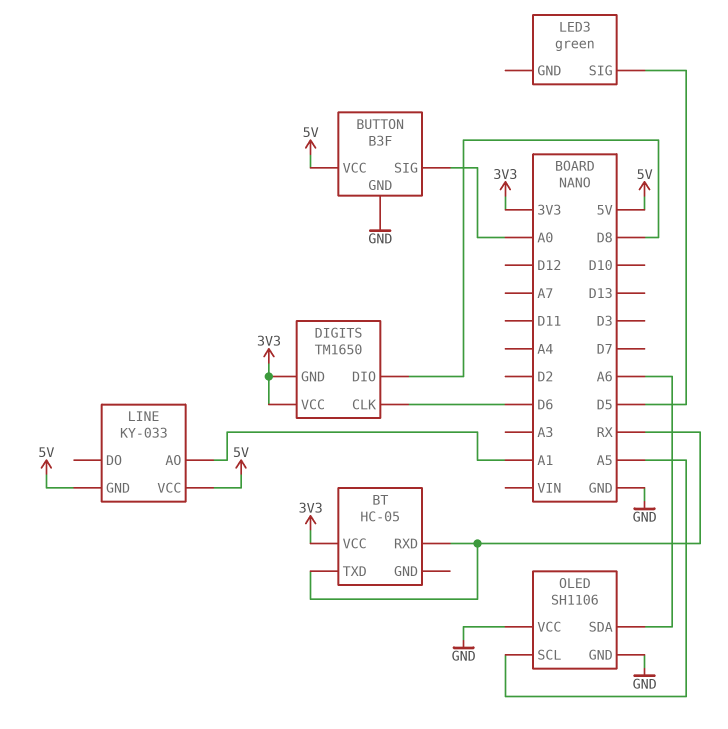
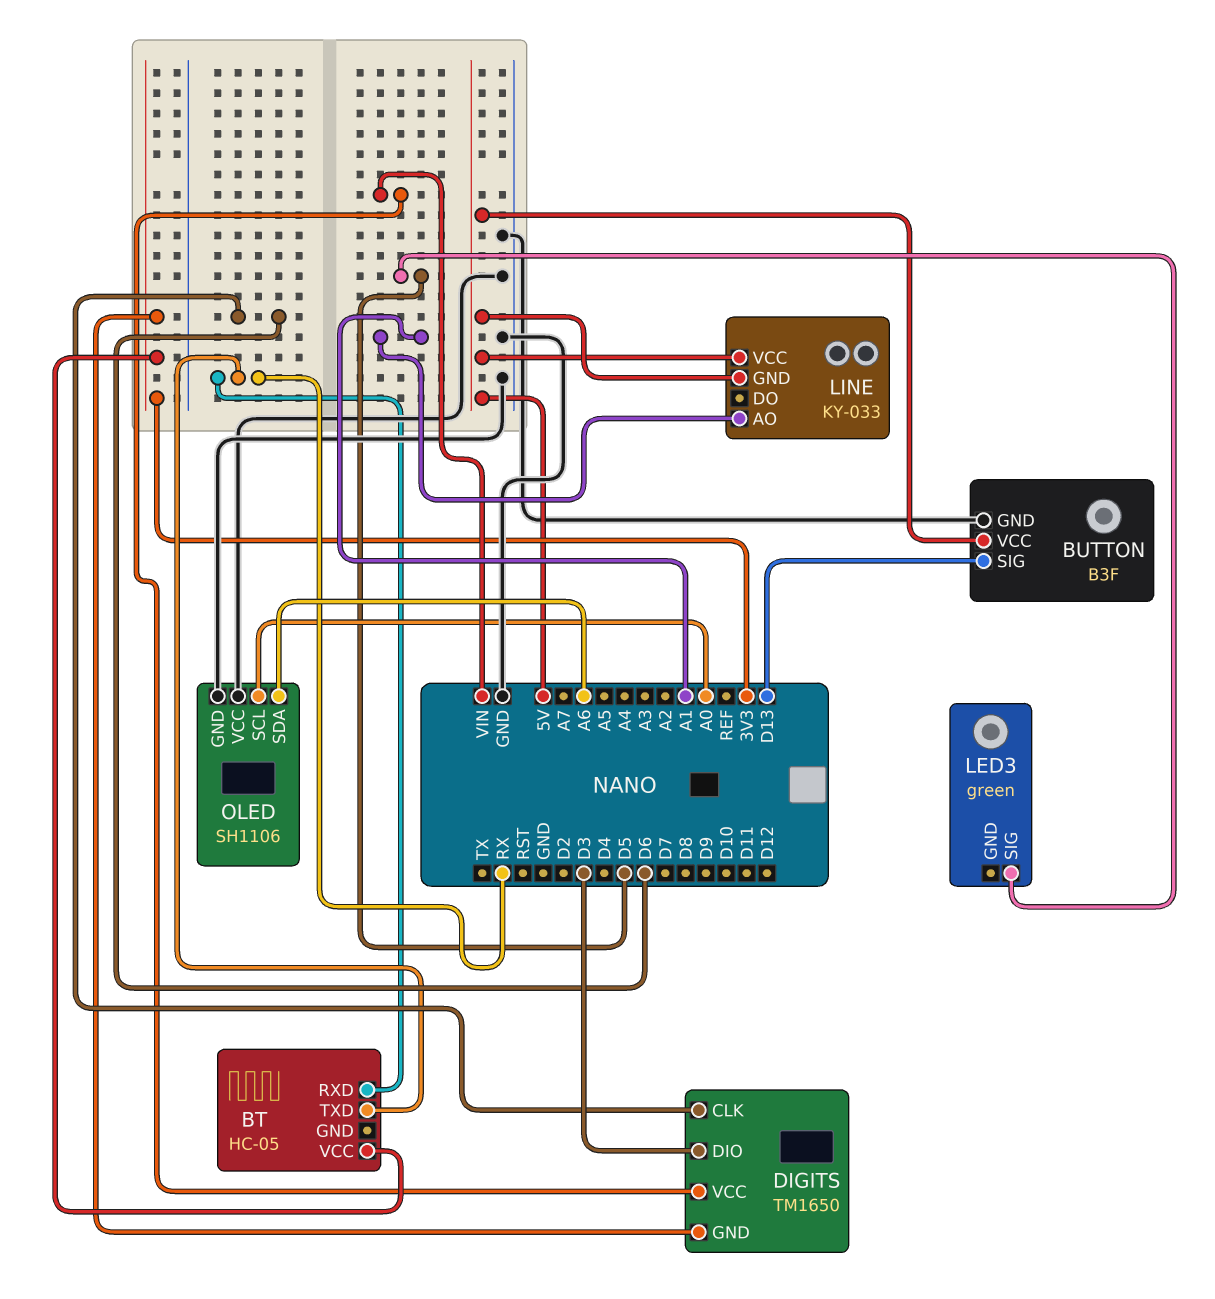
BUTTON pin SIG: A0 -> D13
DIGITS pin DIO: D8 -> D3
DIGITS pin VCC: 3V3 -> VIN
OLED pin SCL: A5 -> A0

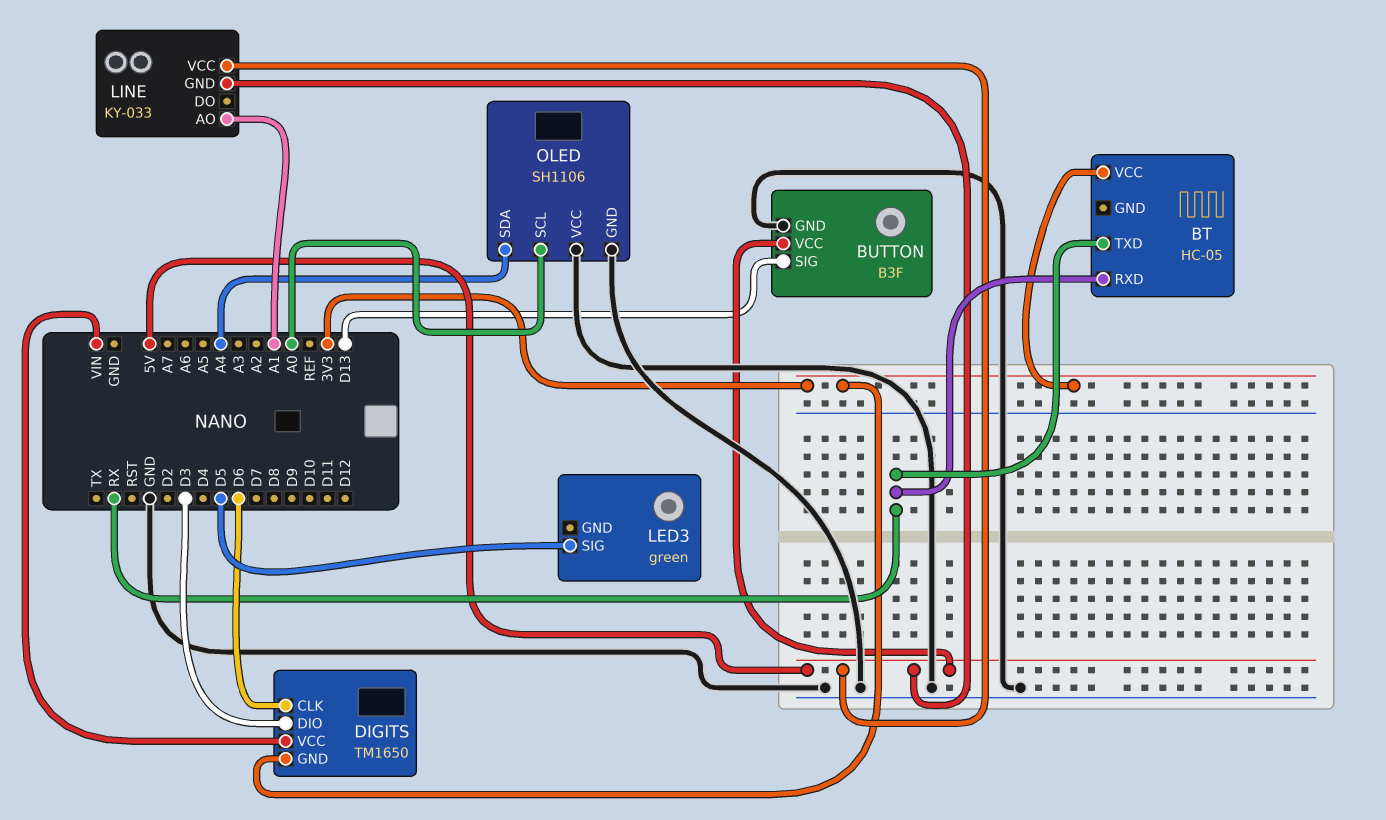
OLED pin SDA: A6 -> A4

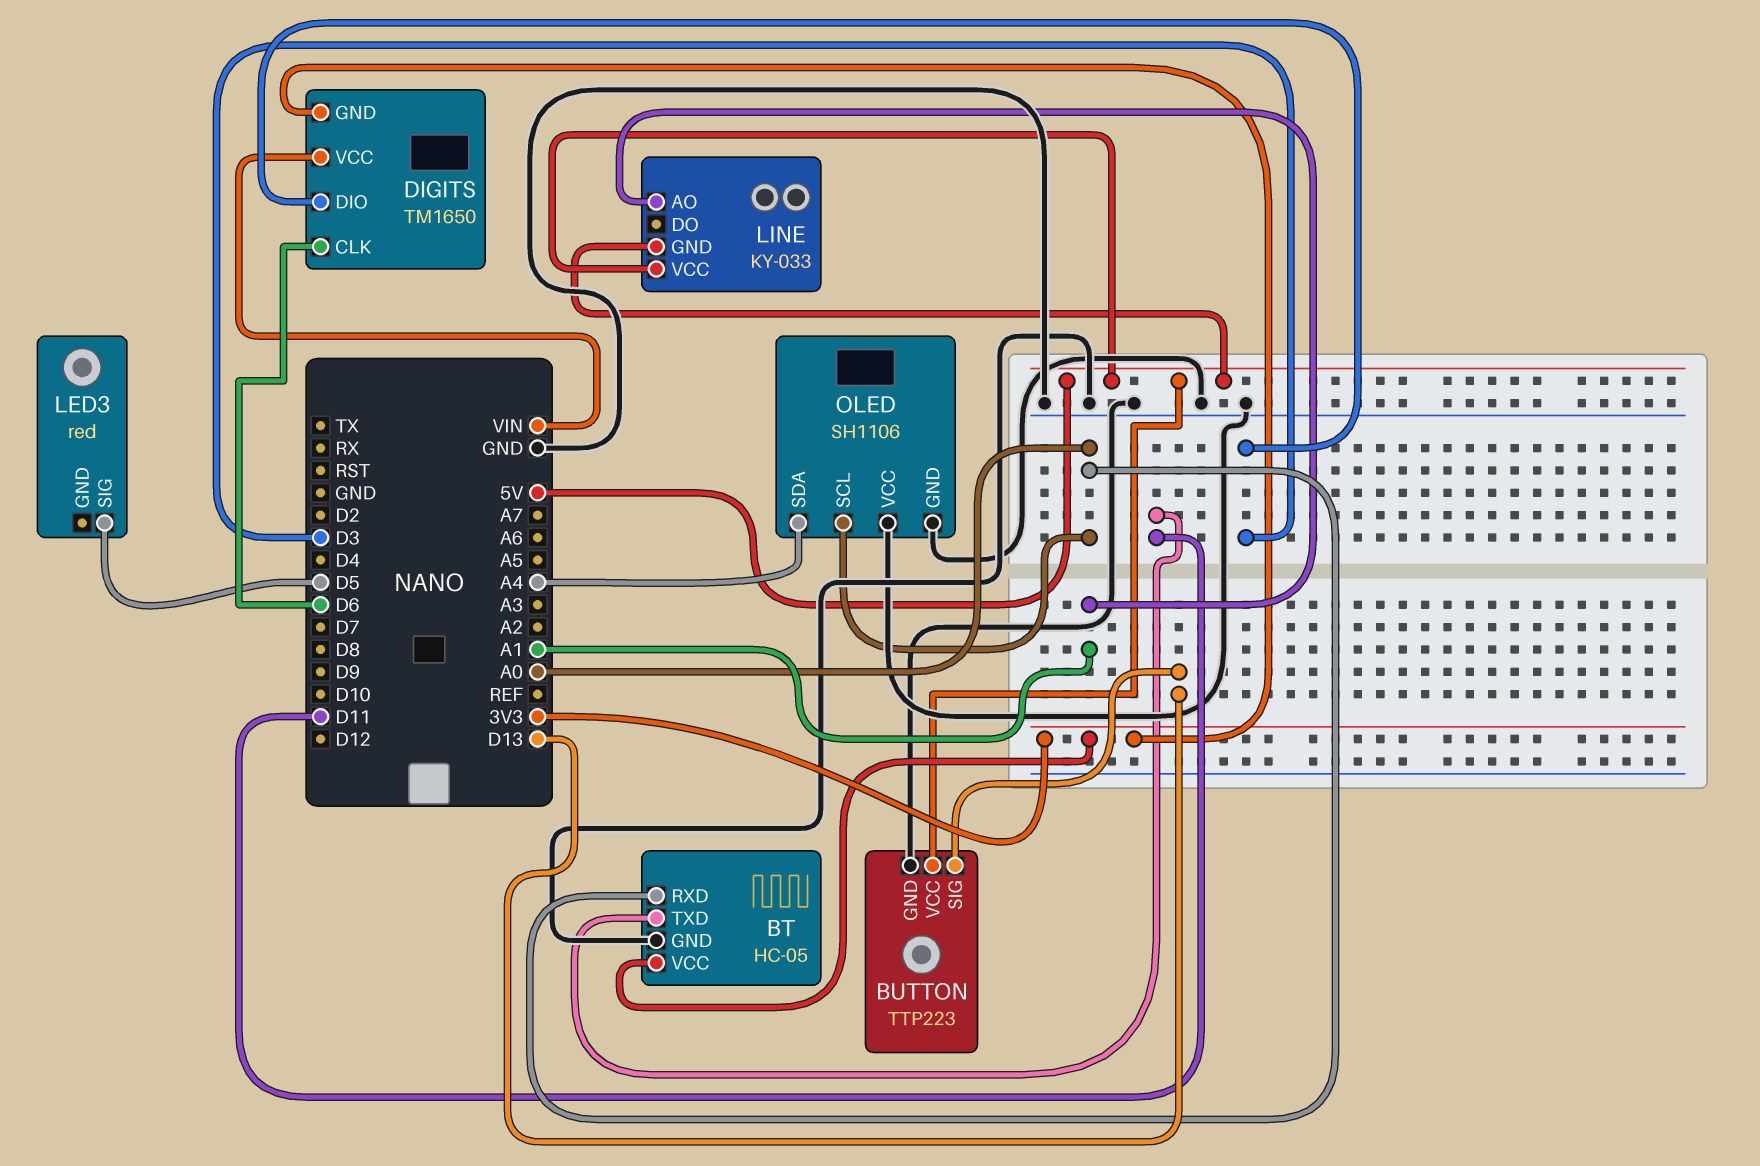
BT pin GND: none -> GND
BT pin RXD: RX -> A0
BT pin TXD: RX -> D11
BUTTON: B3F -> TTP223
LED3: green -> red

